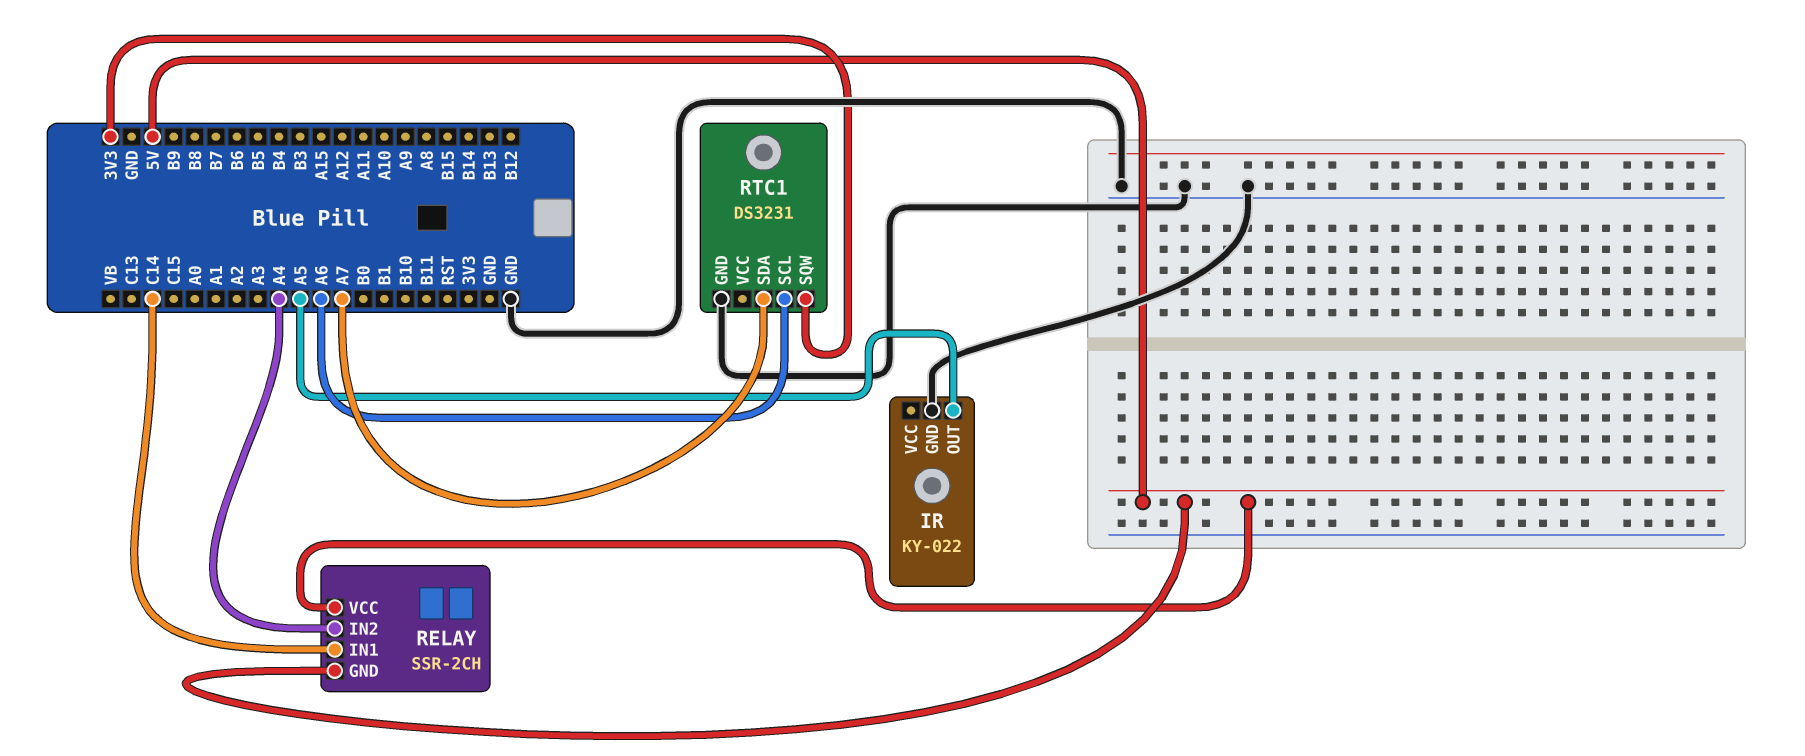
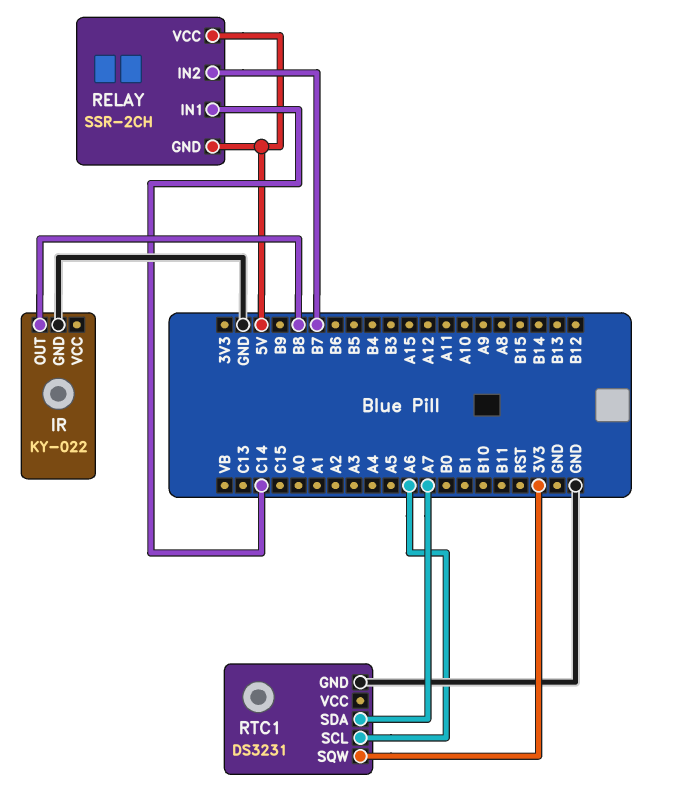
IR pin OUT: A5 -> B8
RELAY pin IN2: A4 -> B7

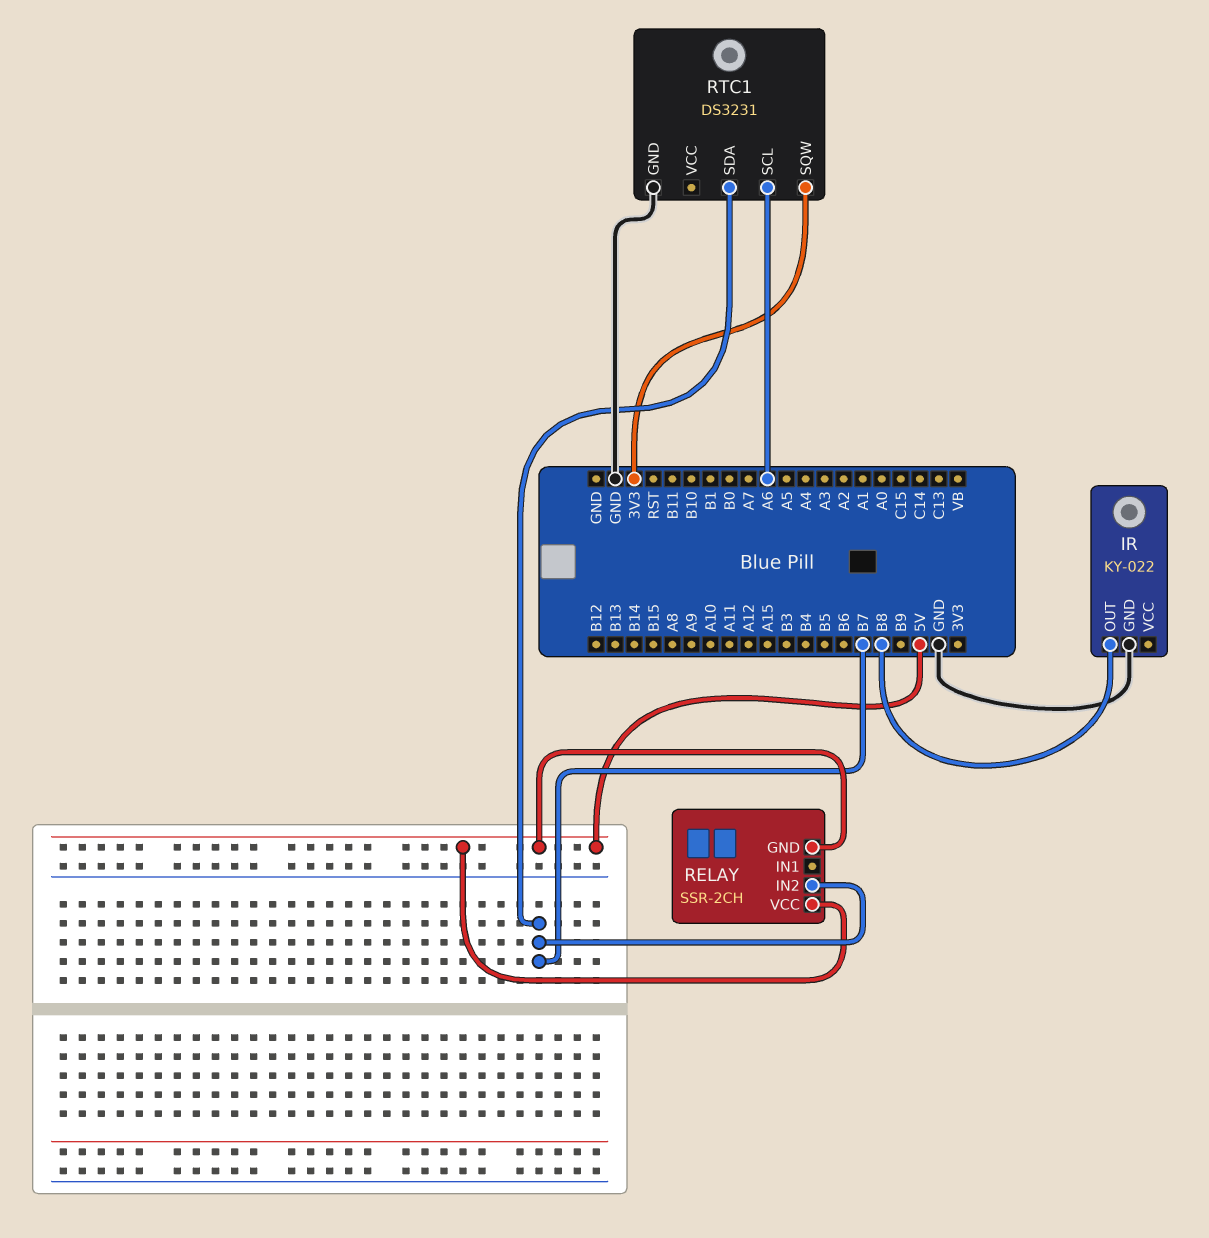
RELAY pin IN1: C14 -> none
RTC1 pin SDA: A7 -> B7

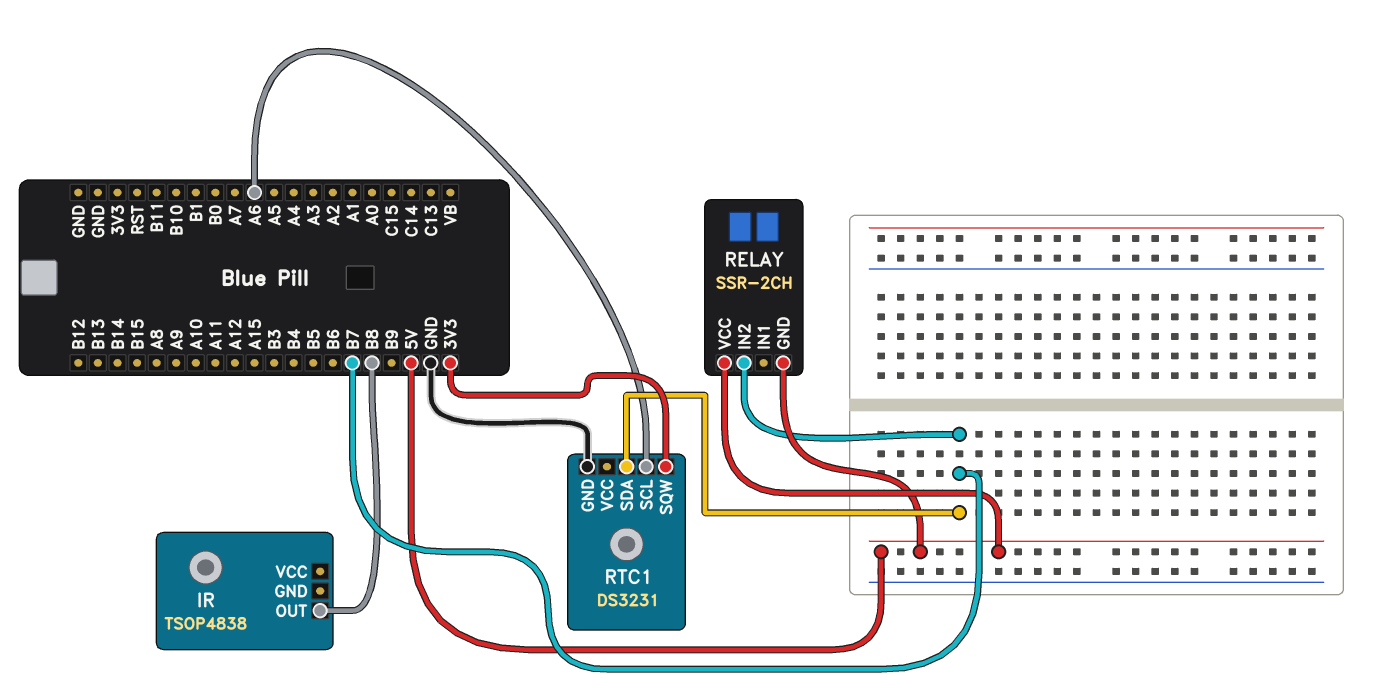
IR: KY-022 -> TSOP4838
IR pin GND: GND -> none

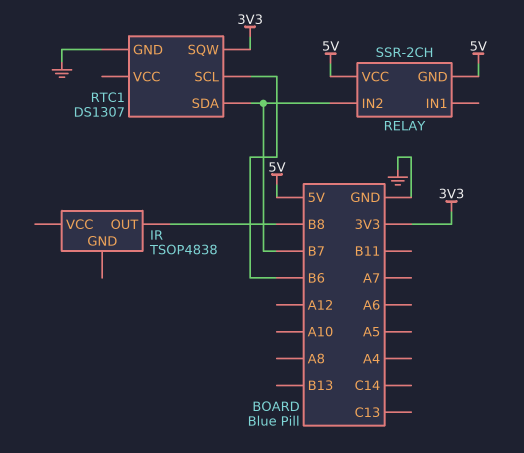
RTC1: DS3231 -> DS1307
RTC1 pin SCL: A6 -> B6

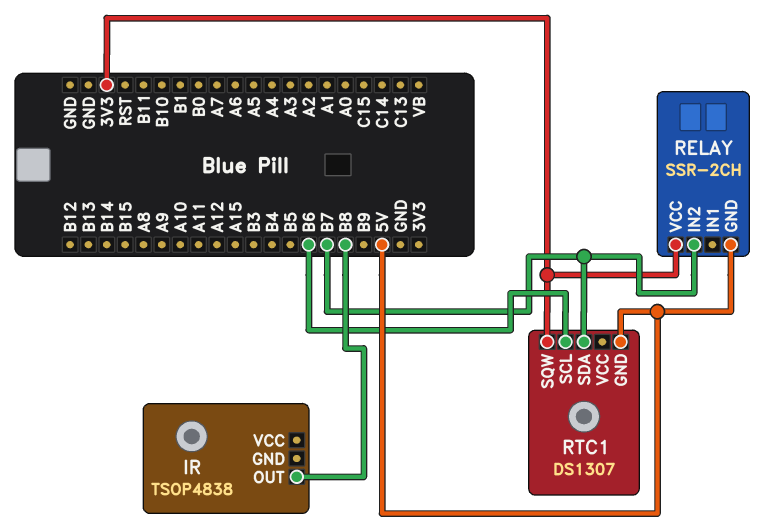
RELAY pin VCC: 5V -> 3V3
RTC1 pin GND: GND -> 5V

